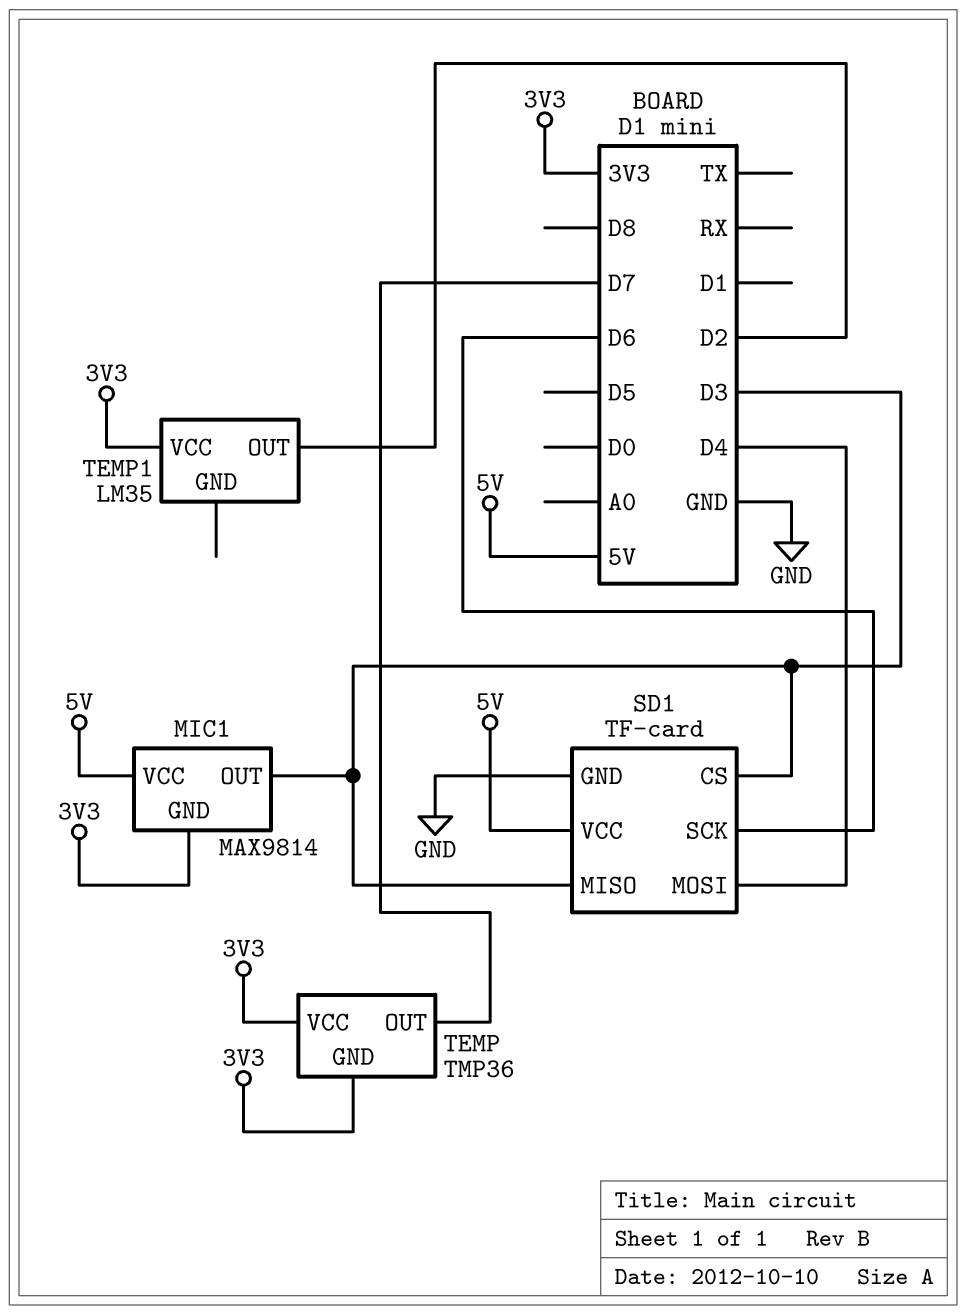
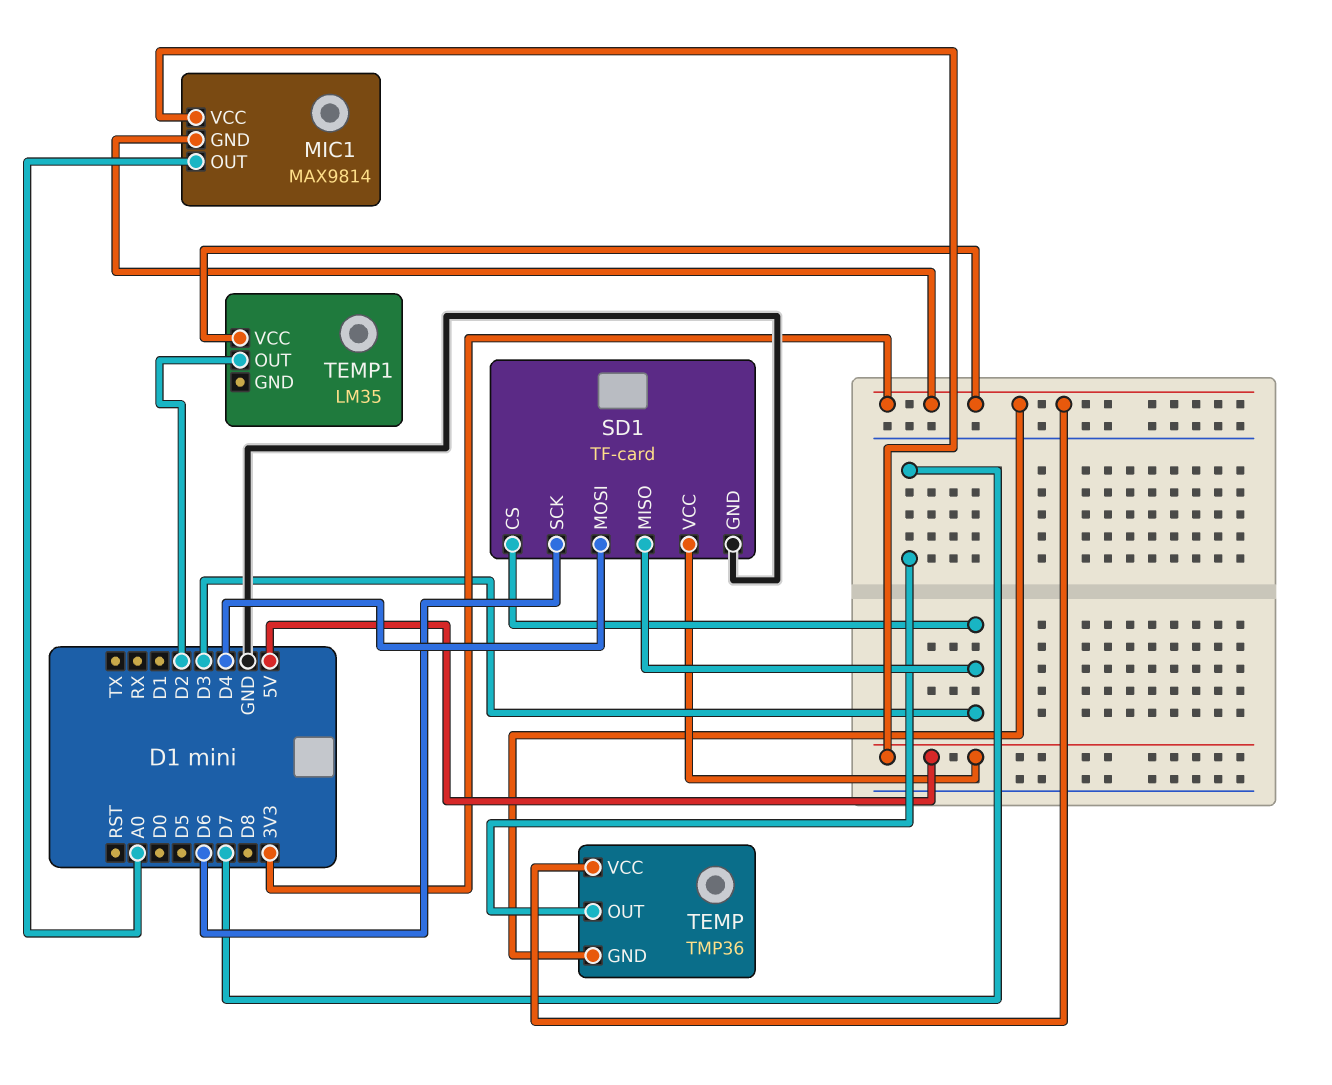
MIC1 pin OUT: D3 -> A0

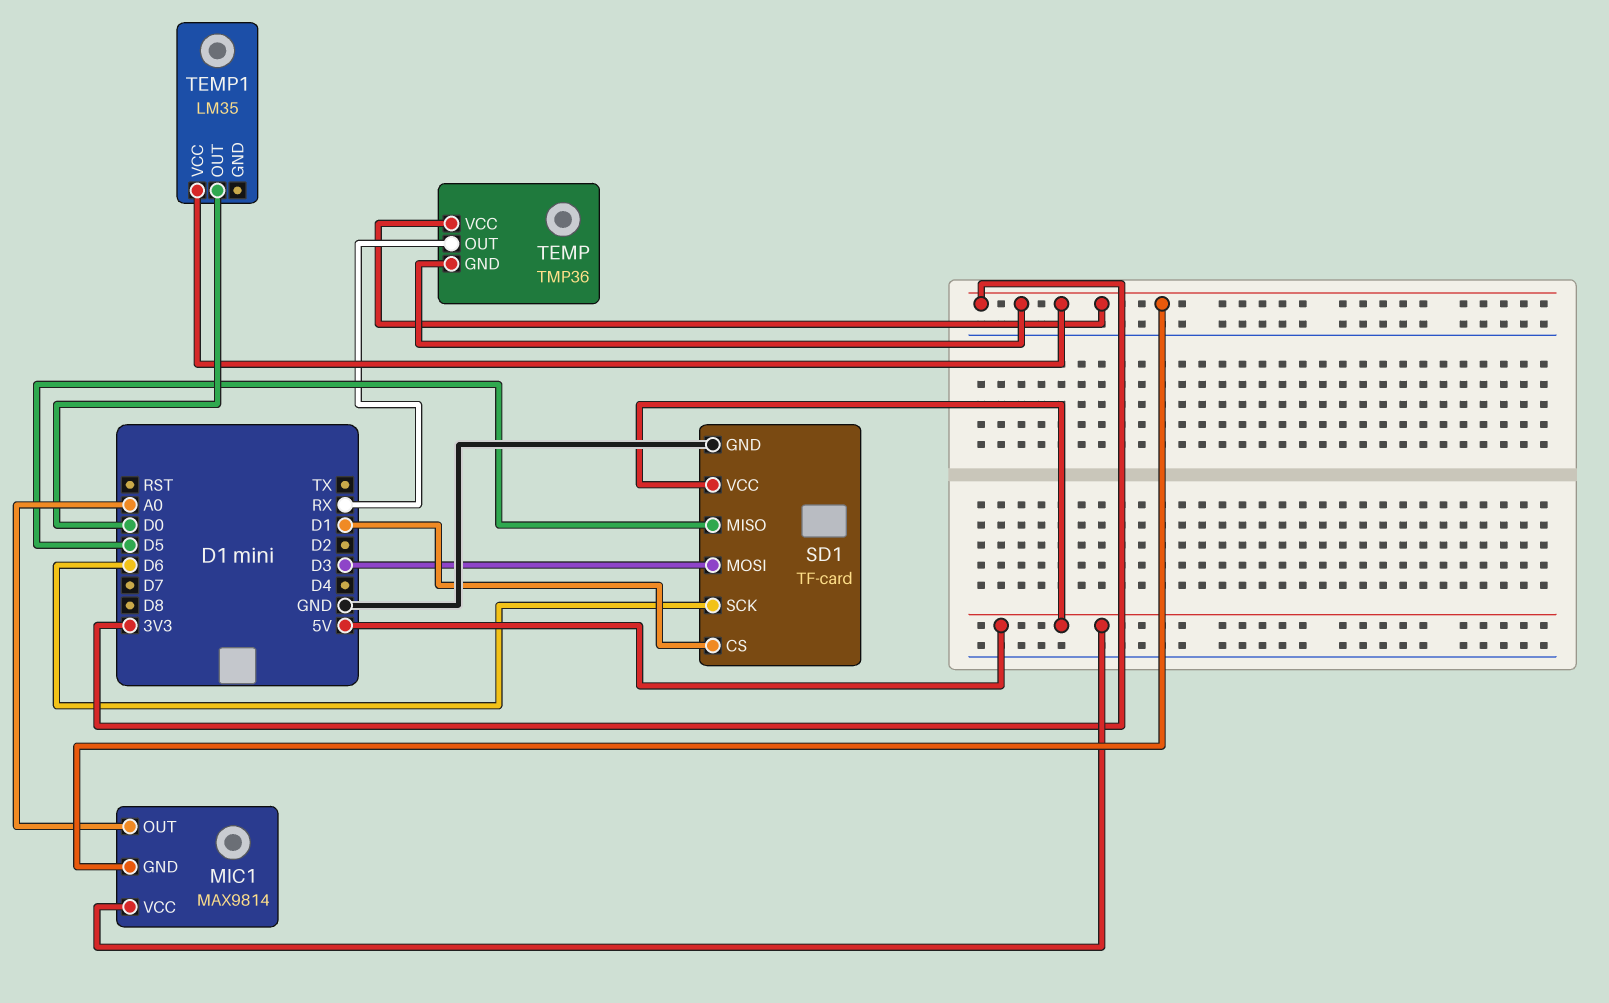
SD1 pin CS: D3 -> D1
SD1 pin MISO: D3 -> D5
SD1 pin MOSI: D4 -> D3
TEMP pin OUT: D7 -> RX
TEMP1 pin OUT: D2 -> D0

